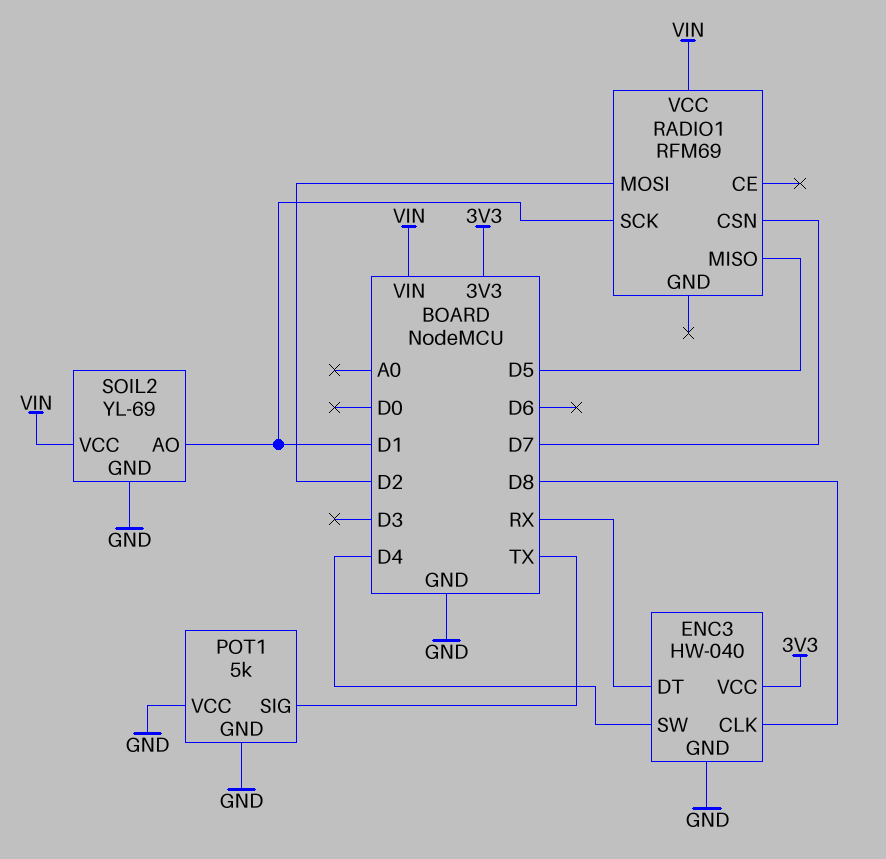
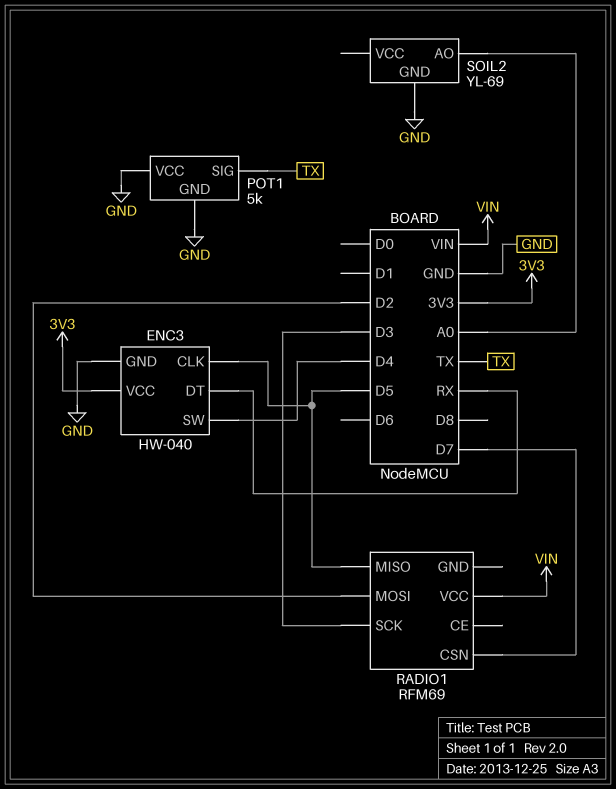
ENC3 pin CLK: D8 -> D5
RADIO1 pin SCK: D1 -> D3
SOIL2 pin AO: D1 -> A0
SOIL2 pin VCC: VIN -> none

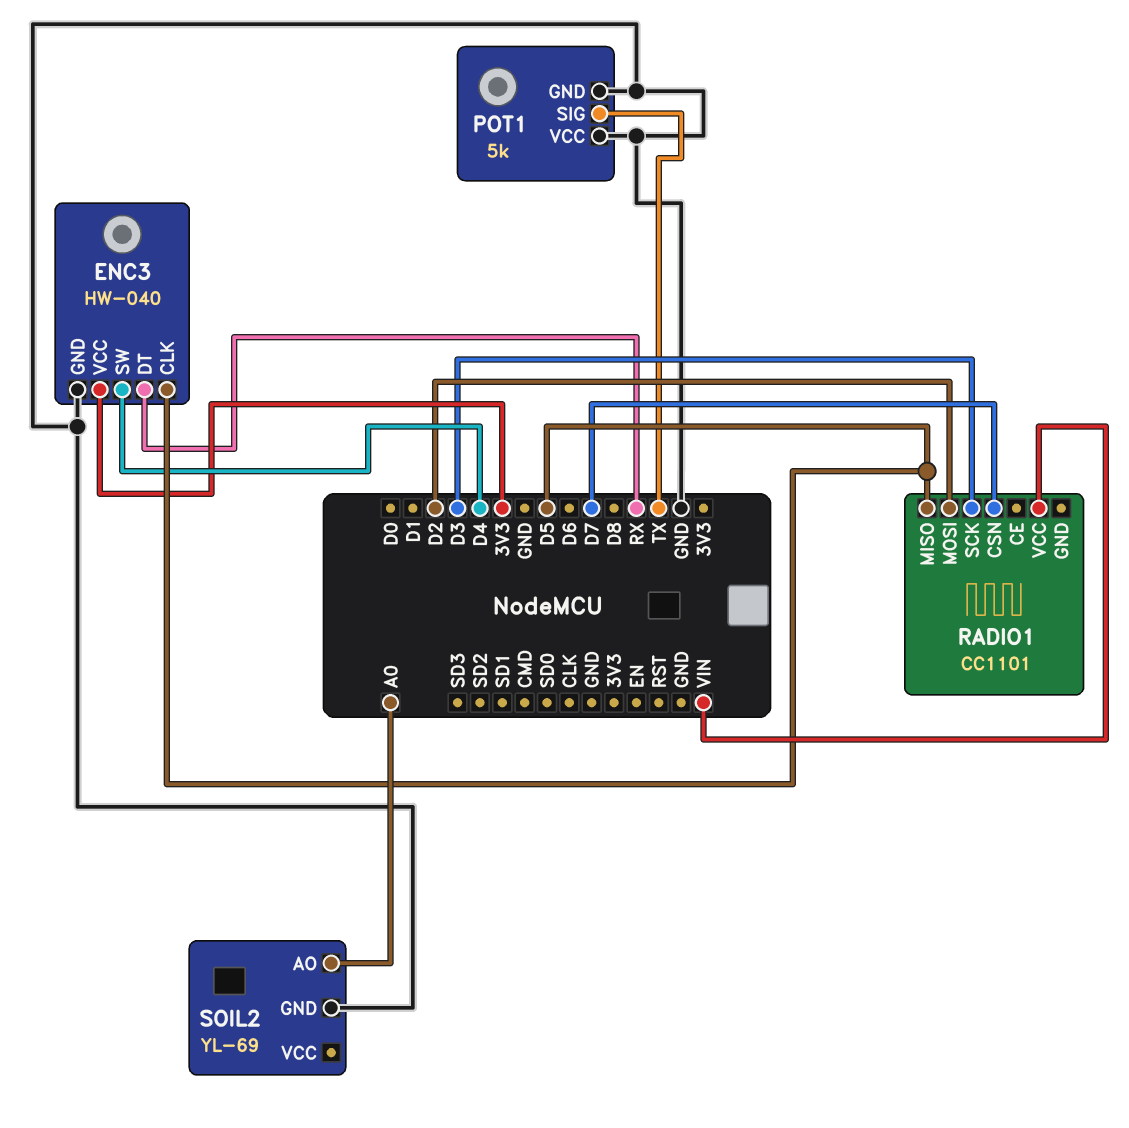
RADIO1: RFM69 -> CC1101

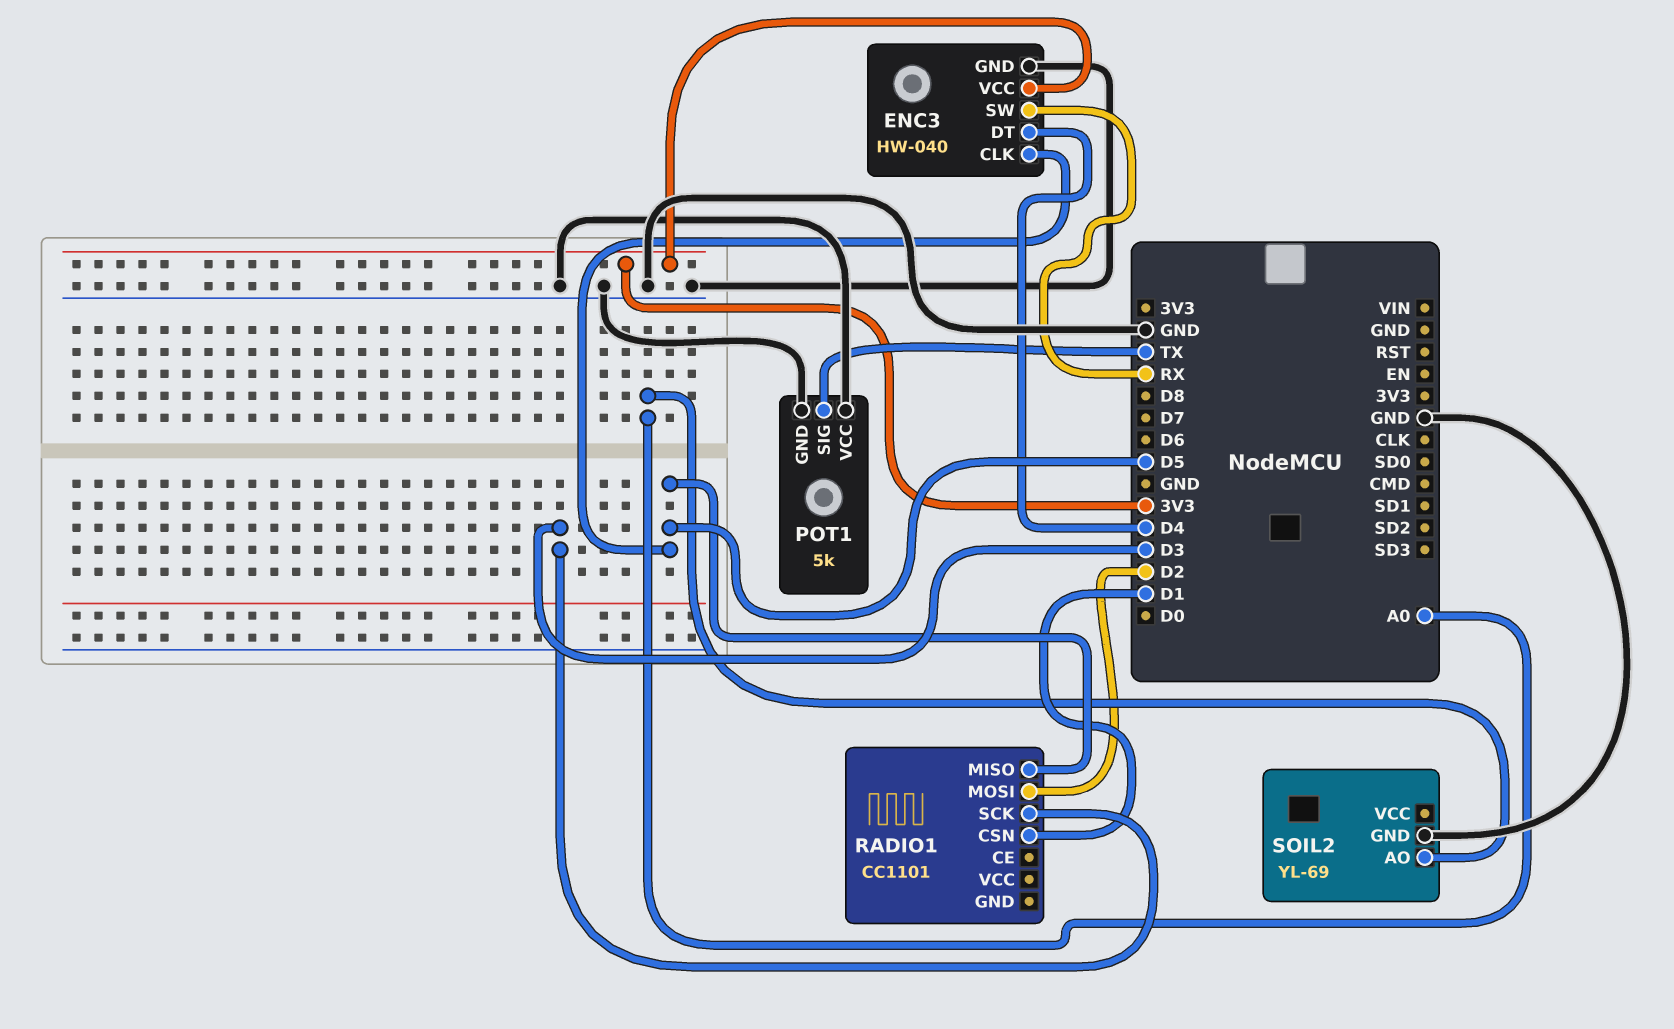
ENC3 pin DT: RX -> D4
ENC3 pin SW: D4 -> RX
RADIO1 pin CSN: D7 -> D1
RADIO1 pin VCC: VIN -> none

